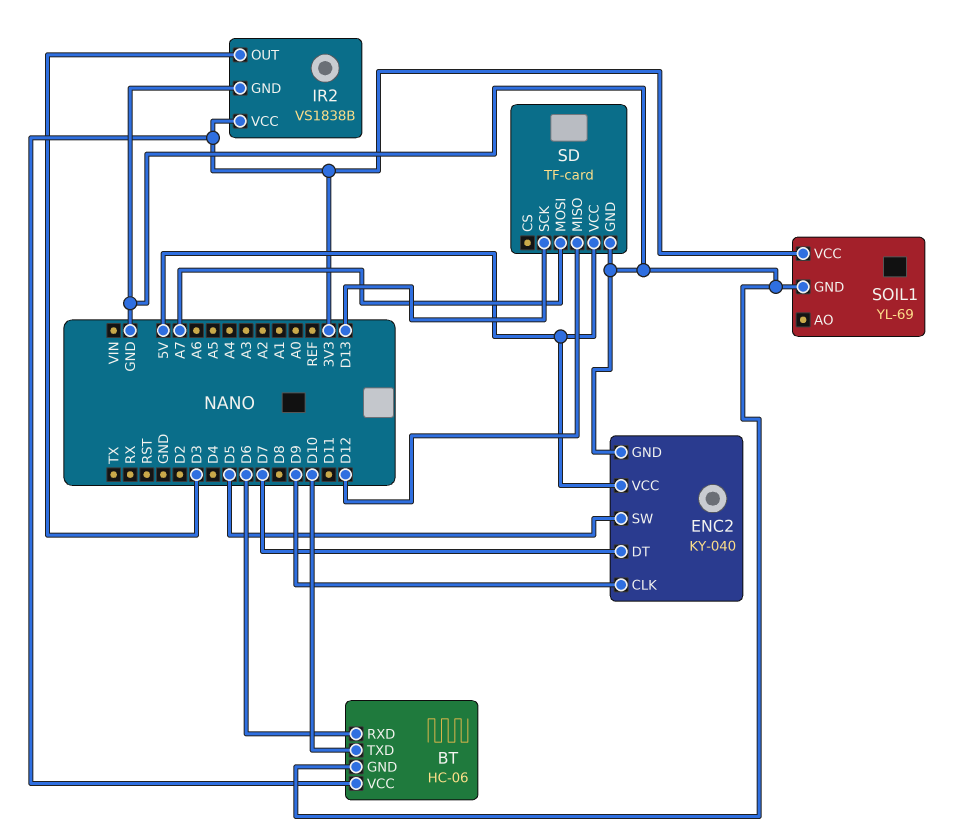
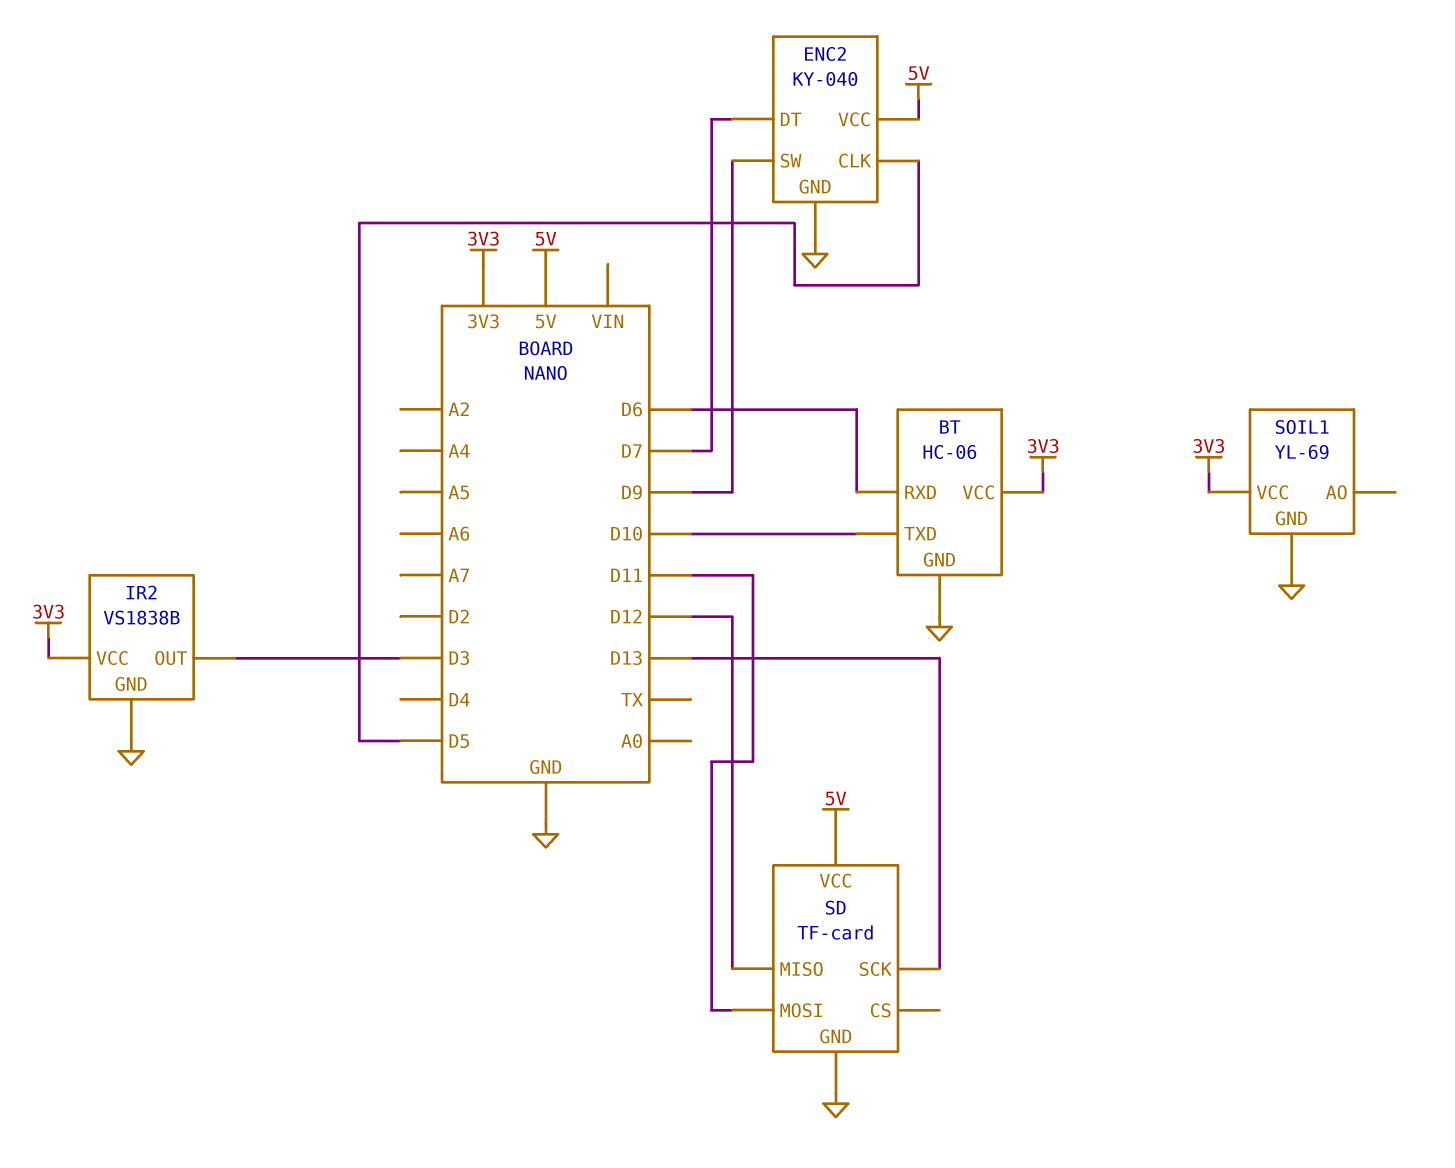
ENC2 pin CLK: D9 -> D5
ENC2 pin SW: D5 -> D9
SD pin MOSI: A7 -> D11

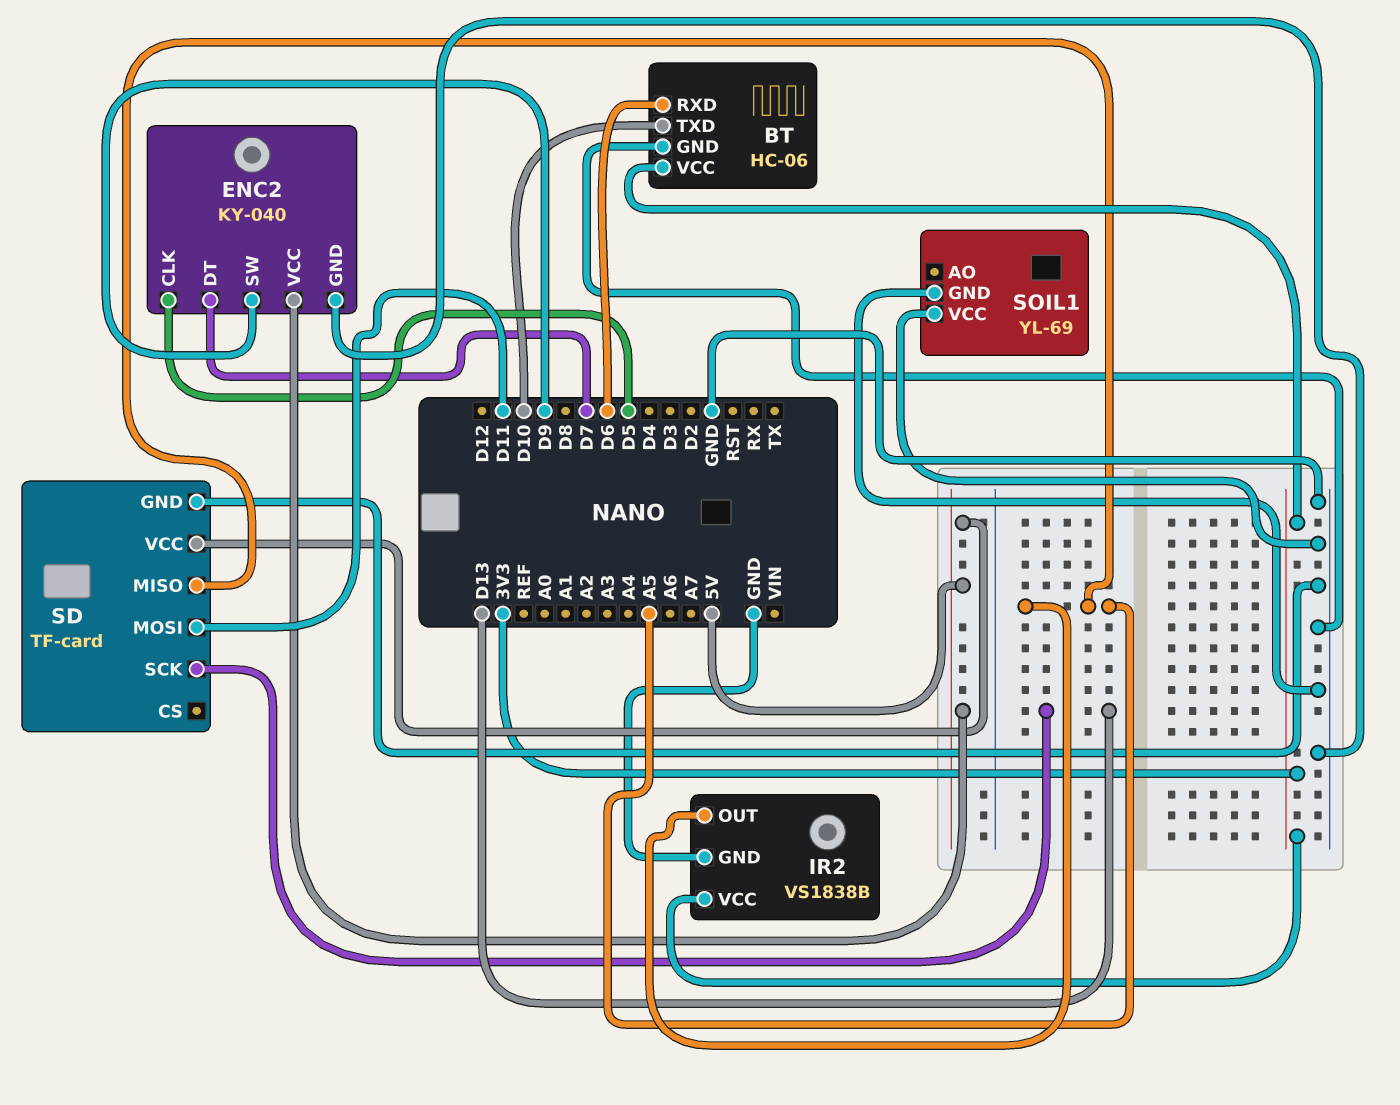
IR2 pin OUT: D3 -> A5
SD pin MISO: D12 -> A5
SOIL1 pin VCC: 3V3 -> GND

